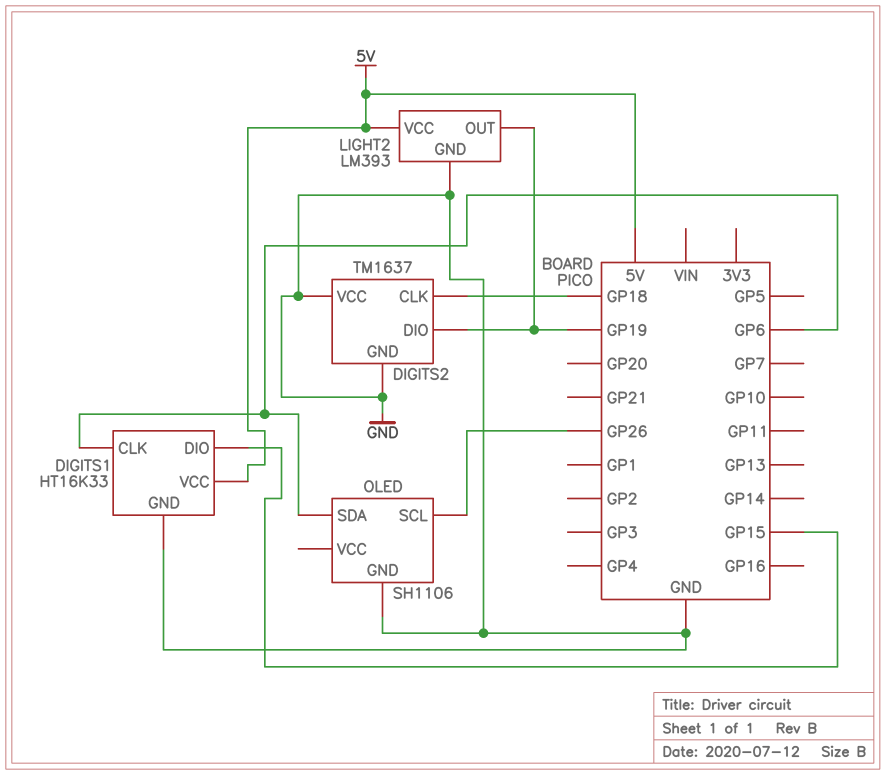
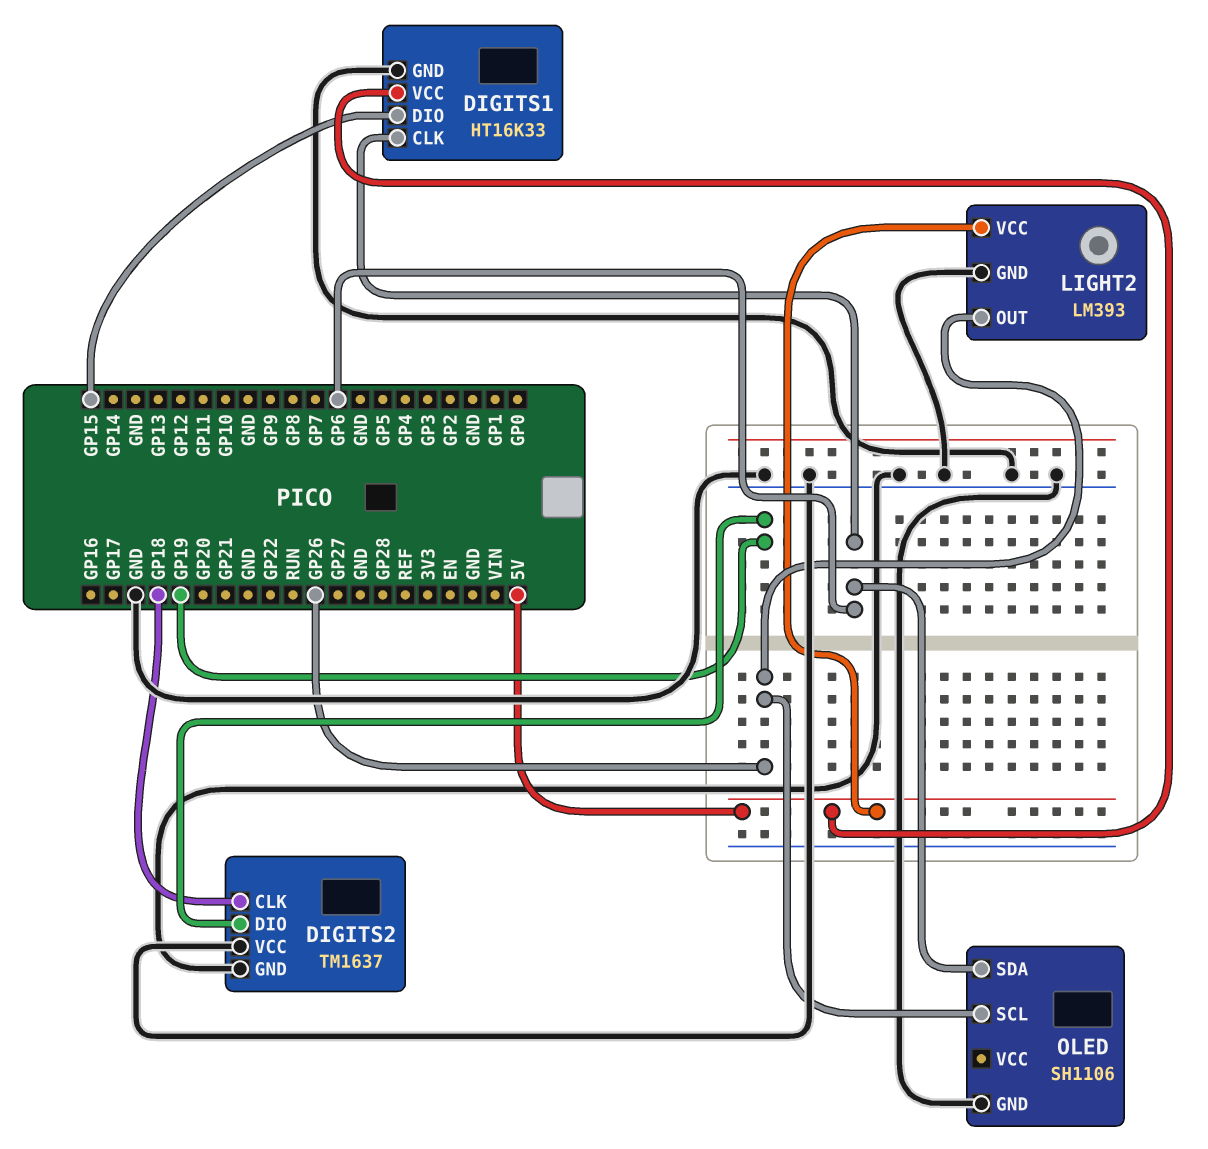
LIGHT2 pin OUT: GP19 -> GP26

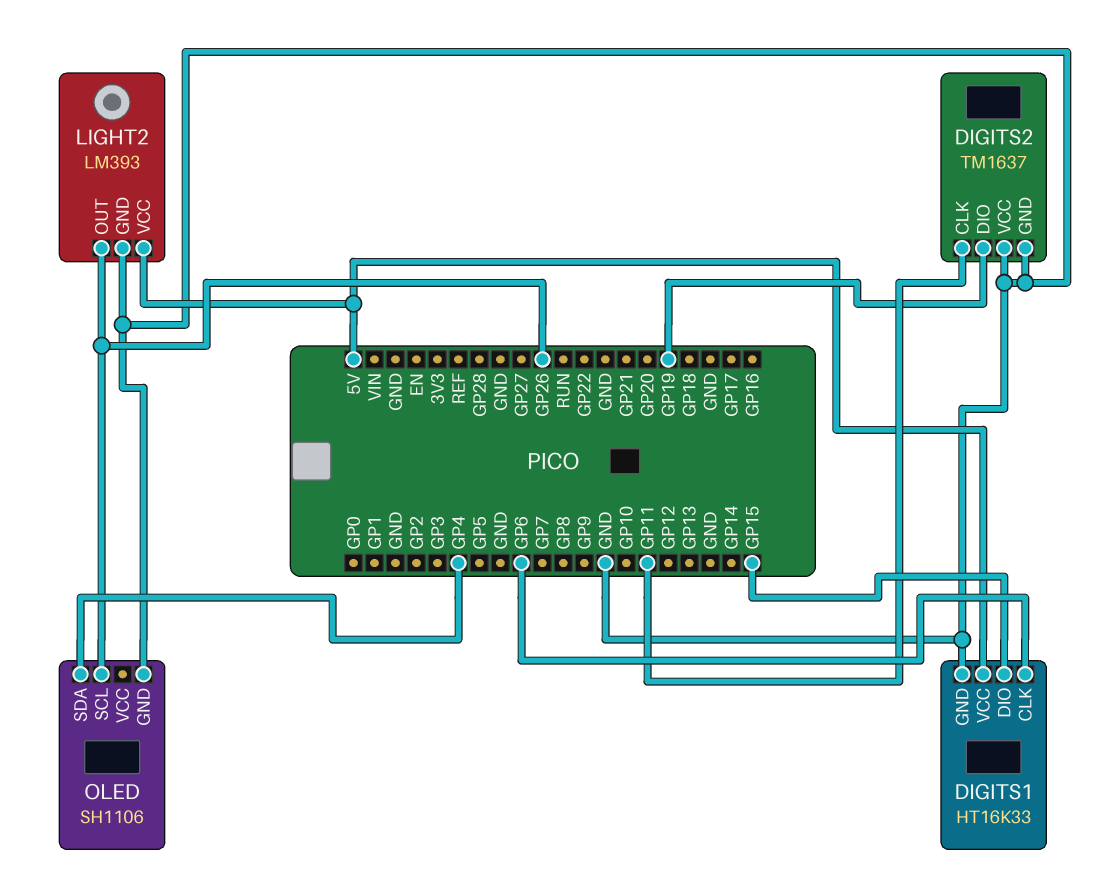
DIGITS2 pin CLK: GP18 -> GP11
OLED pin SDA: GP6 -> GP4

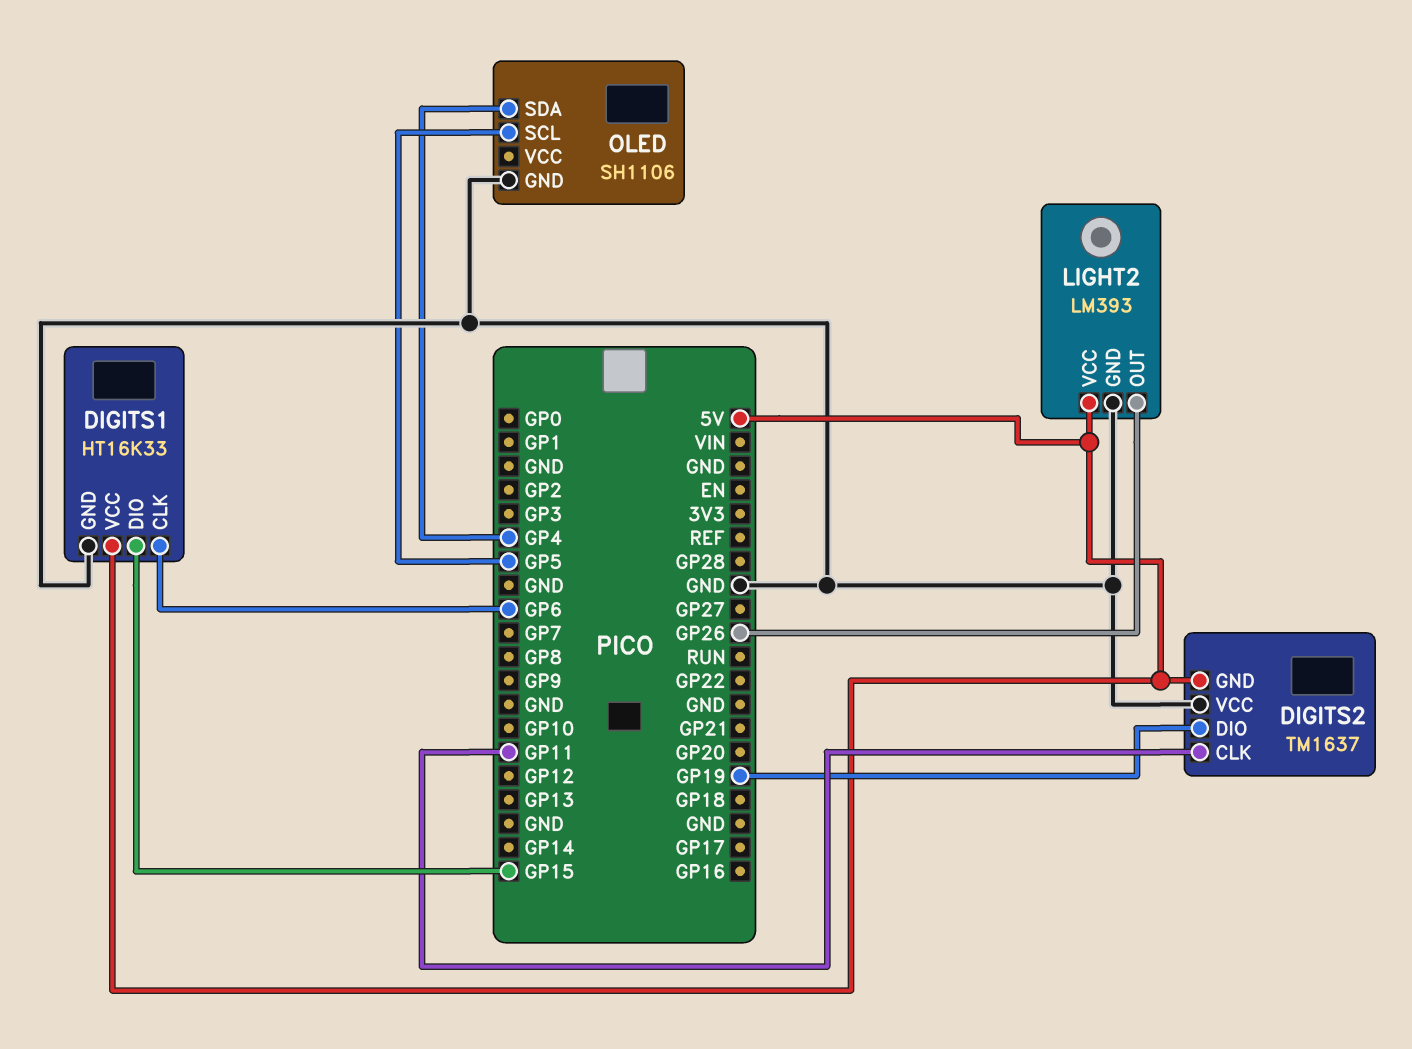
DIGITS2 pin GND: GND -> 5V
OLED pin SCL: GP26 -> GP5

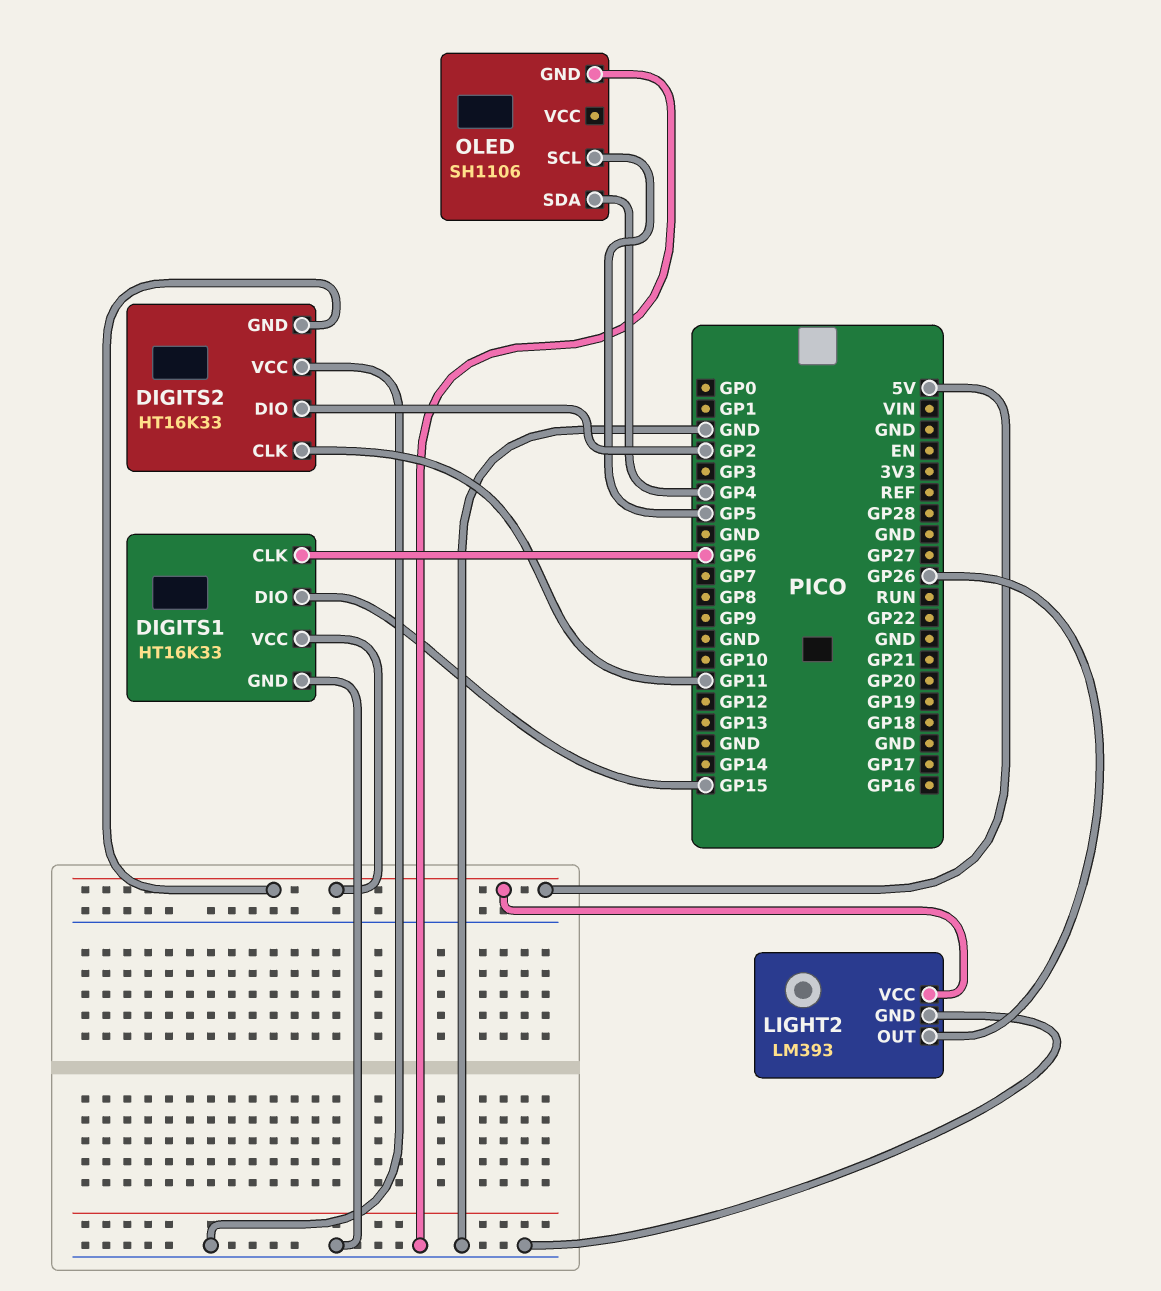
DIGITS2: TM1637 -> HT16K33
DIGITS2 pin DIO: GP19 -> GP2

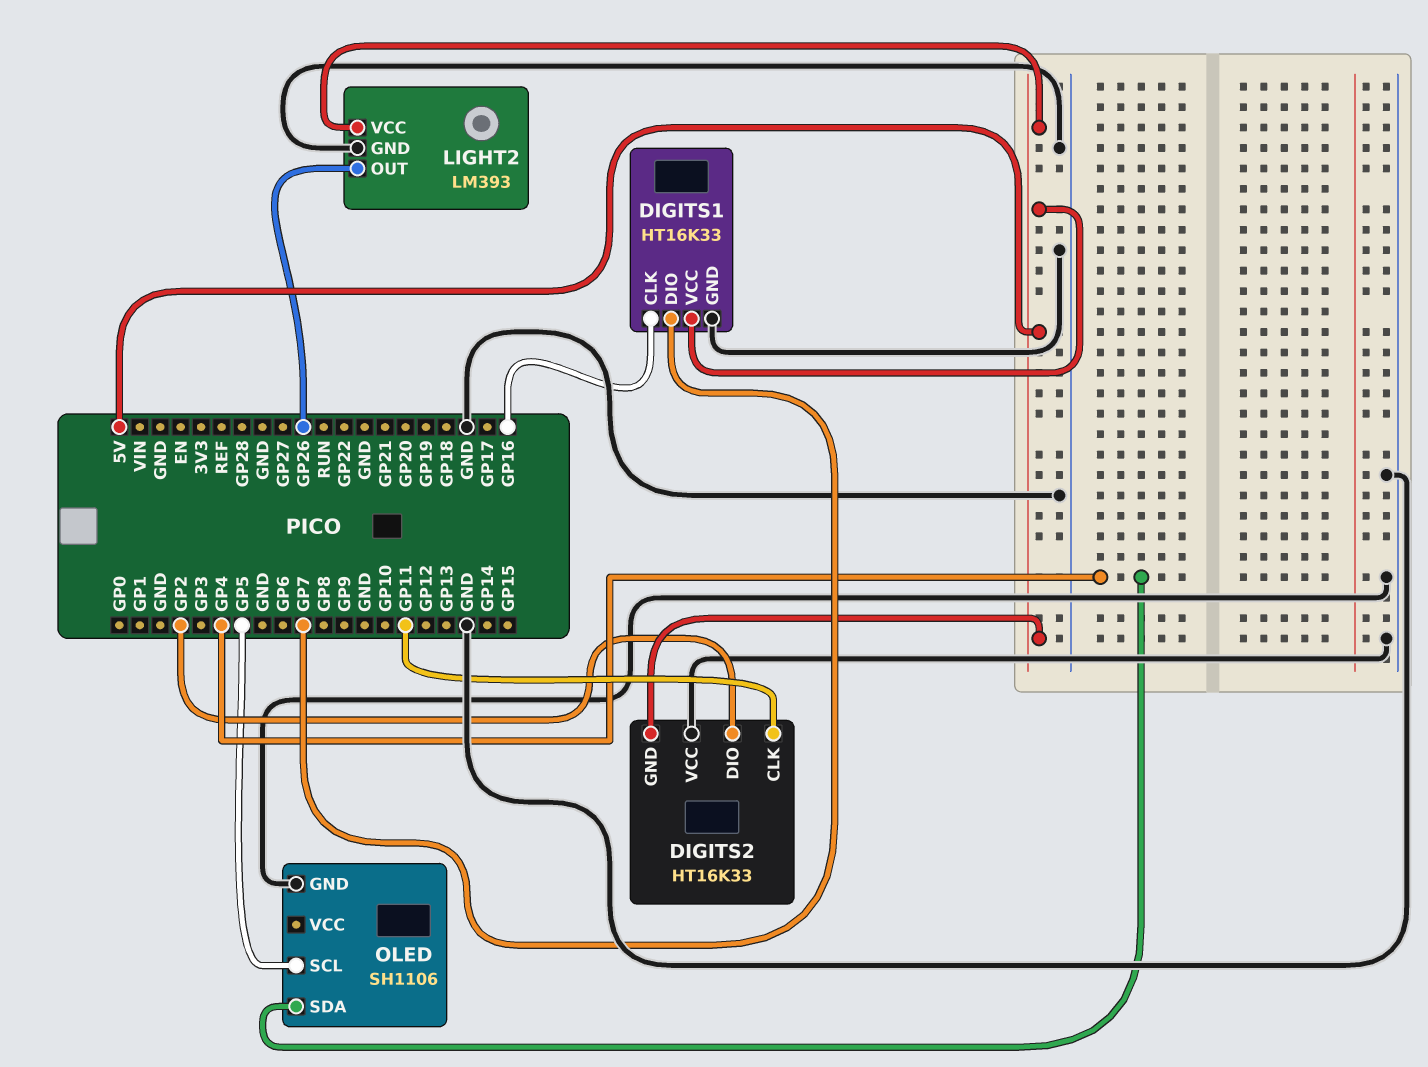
DIGITS1 pin CLK: GP6 -> GP16
DIGITS1 pin DIO: GP15 -> GP7

